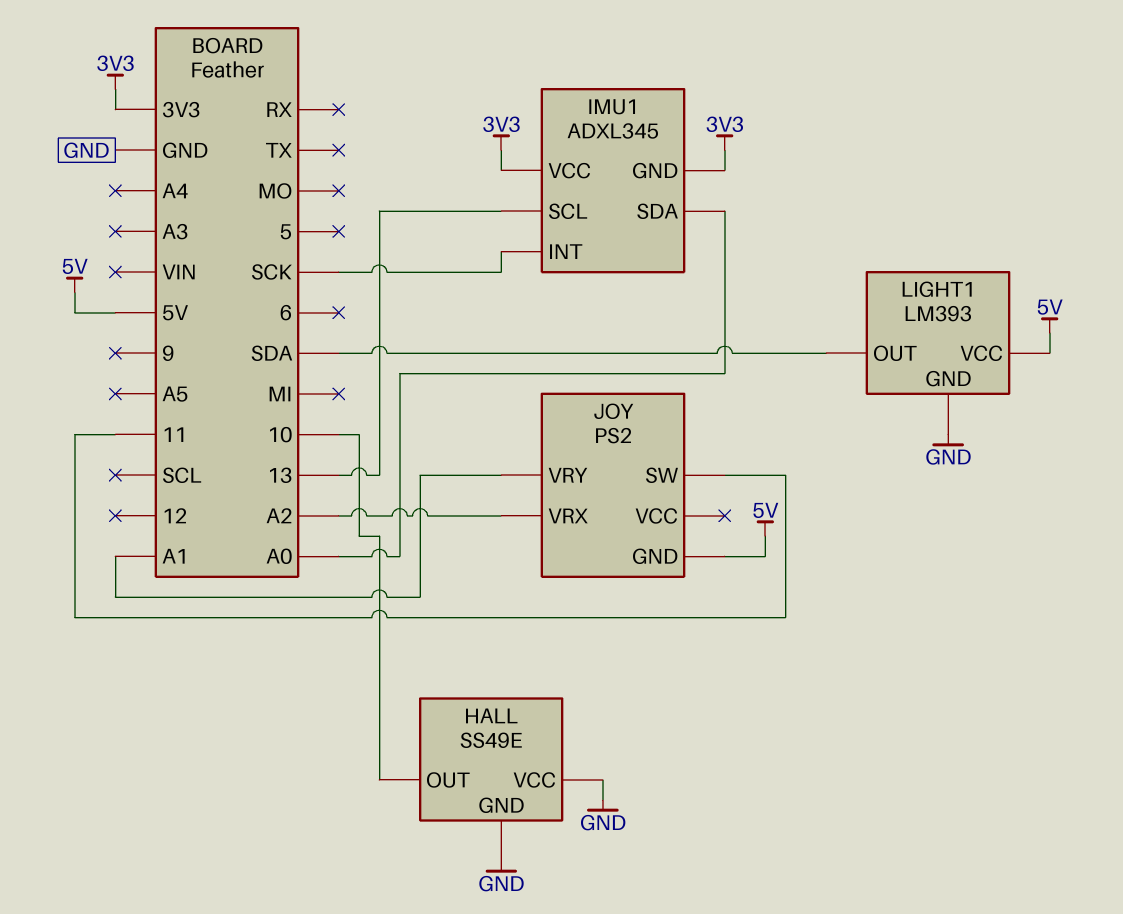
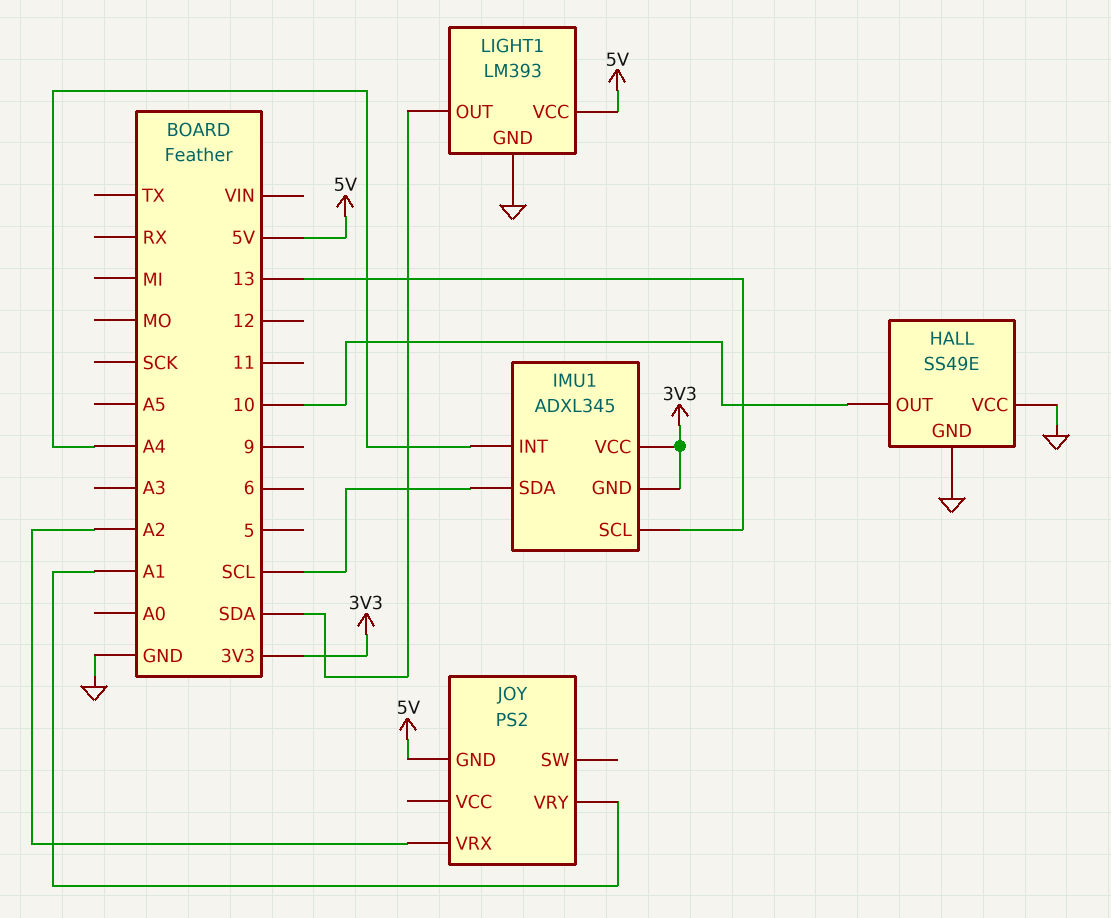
IMU1 pin INT: SCK -> A4
IMU1 pin SDA: A0 -> SCL
JOY pin SW: 11 -> none

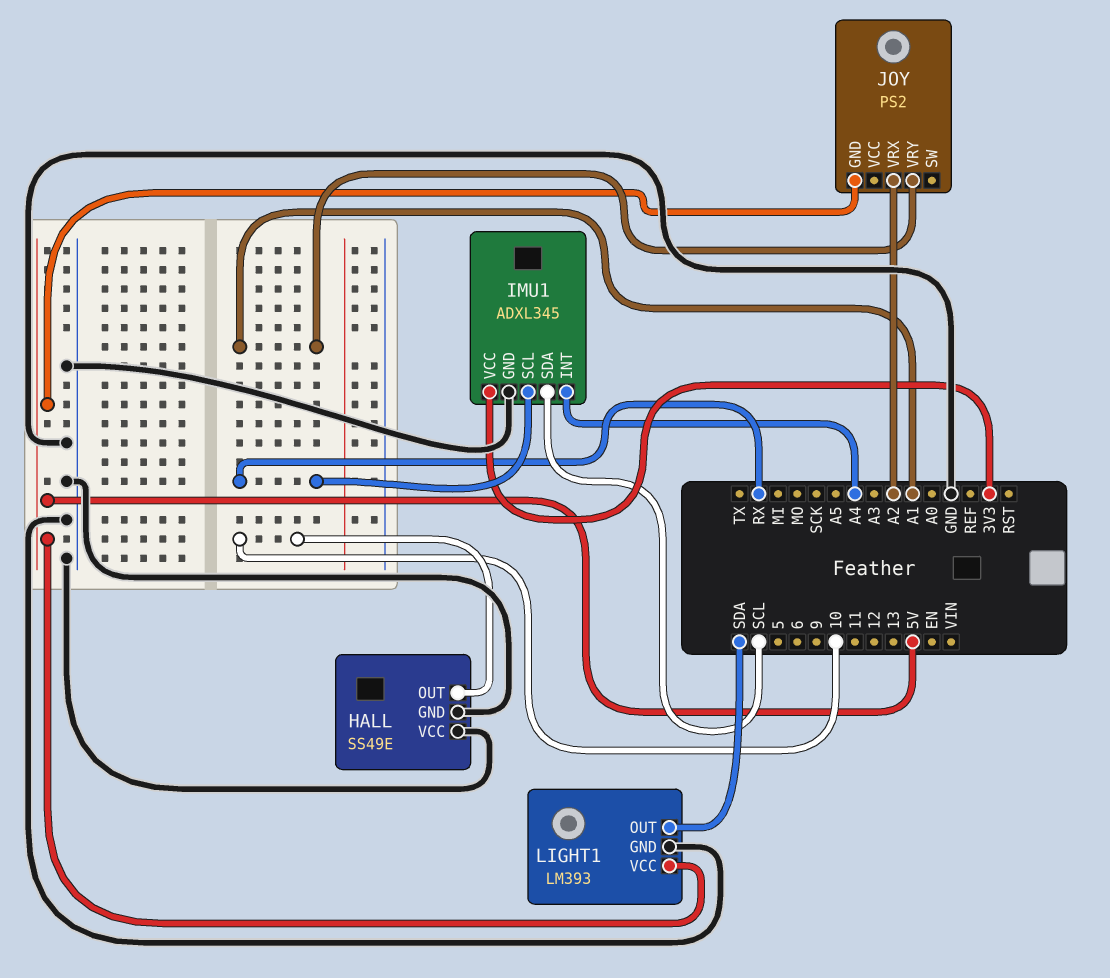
IMU1 pin GND: 3V3 -> GND
IMU1 pin SCL: 13 -> RX

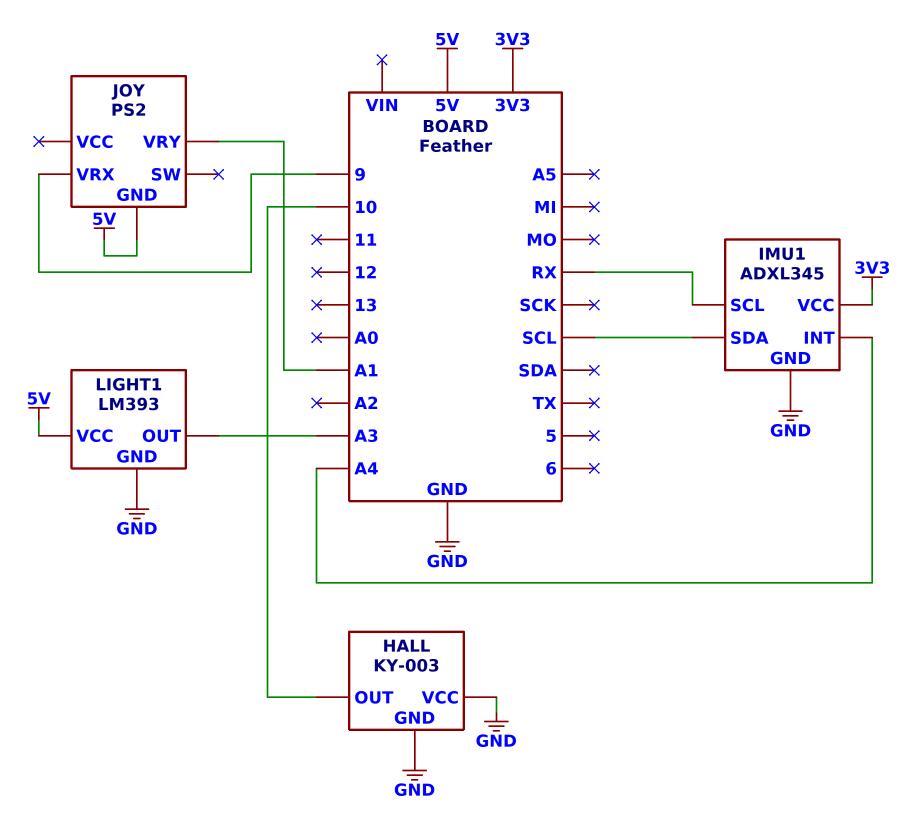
HALL: SS49E -> KY-003
JOY pin VRX: A2 -> 9
LIGHT1 pin OUT: SDA -> A3

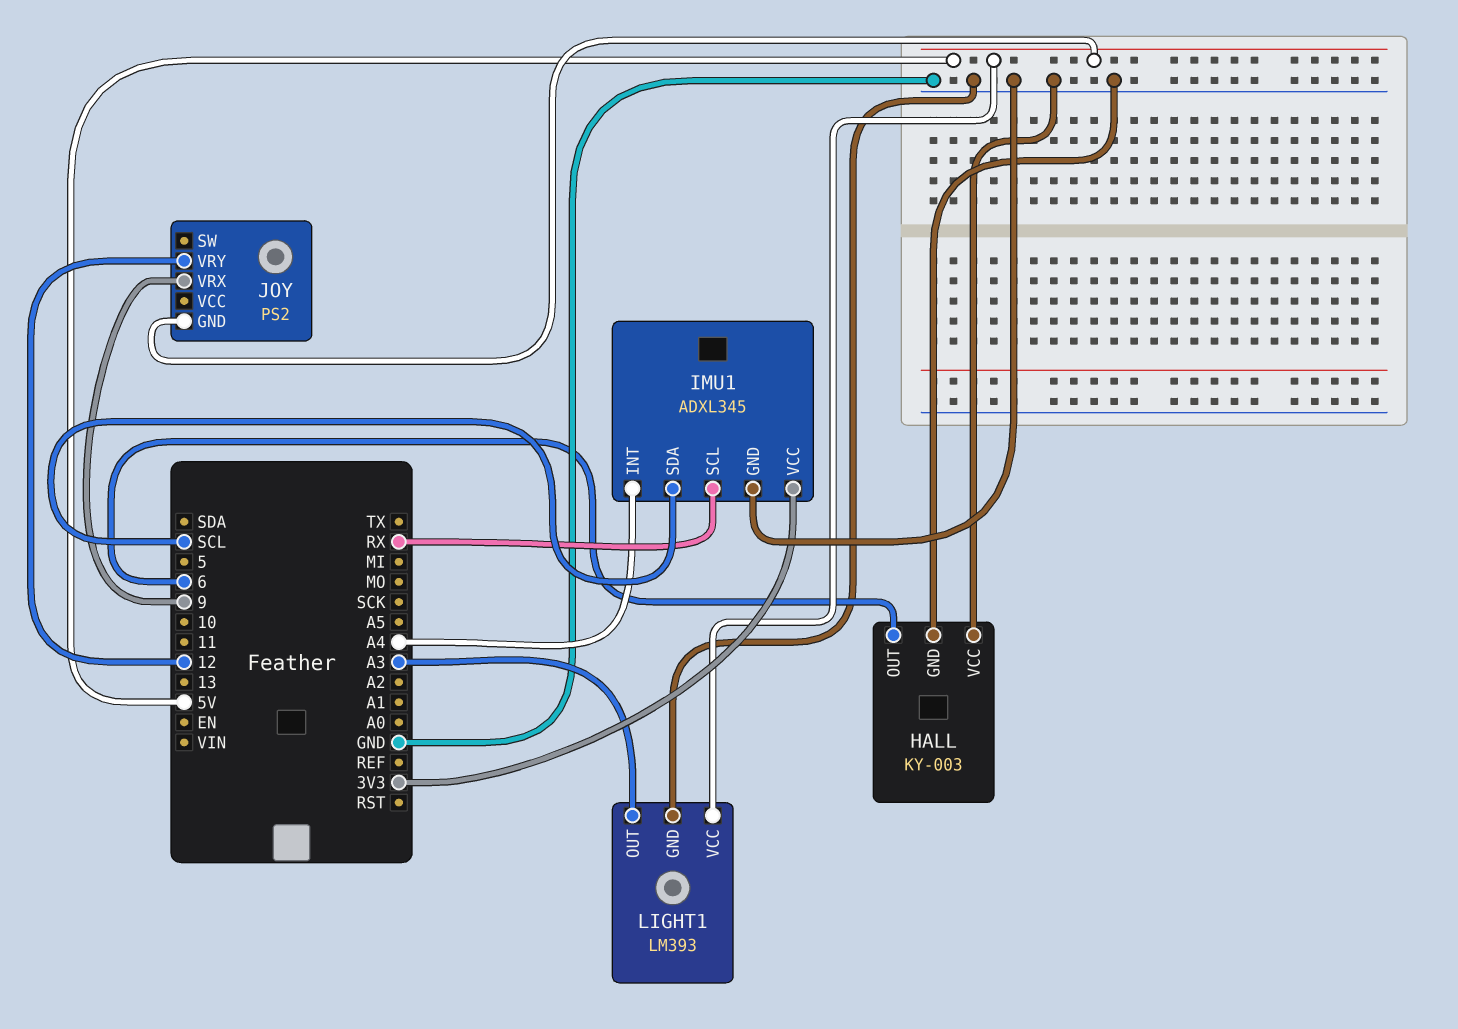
HALL pin OUT: 10 -> 6
JOY pin VRY: A1 -> 12

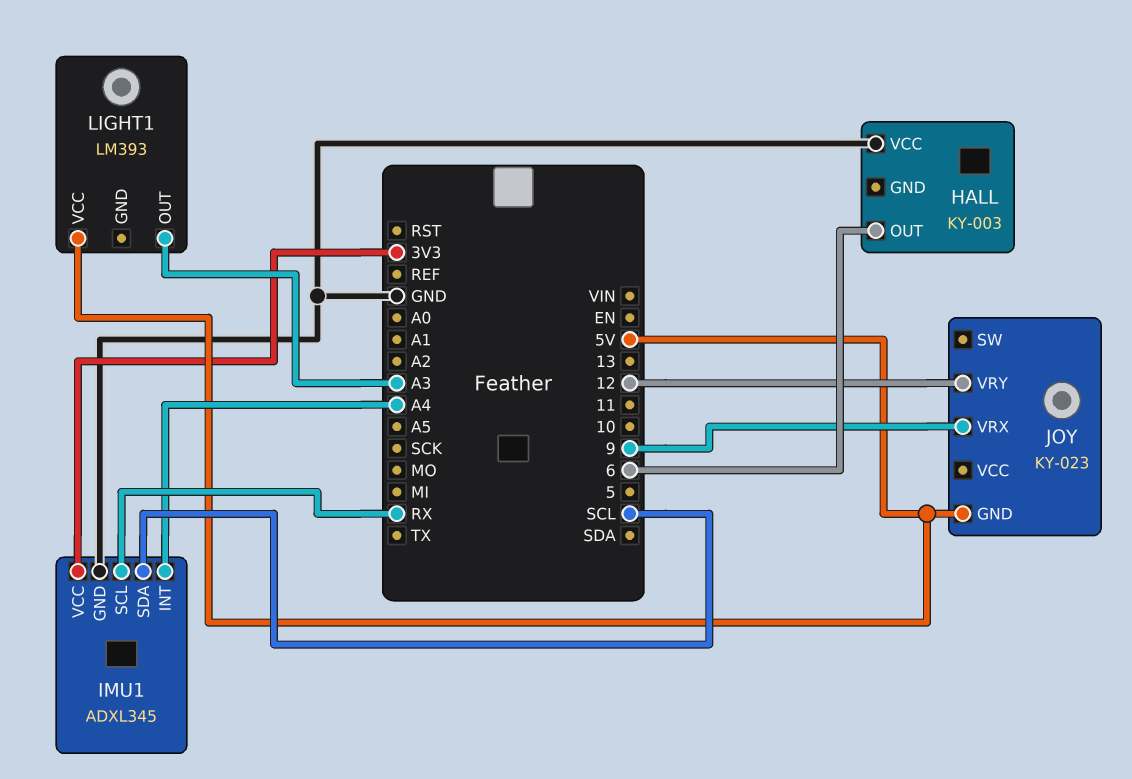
HALL pin GND: GND -> none
JOY: PS2 -> KY-023
LIGHT1 pin GND: GND -> none

